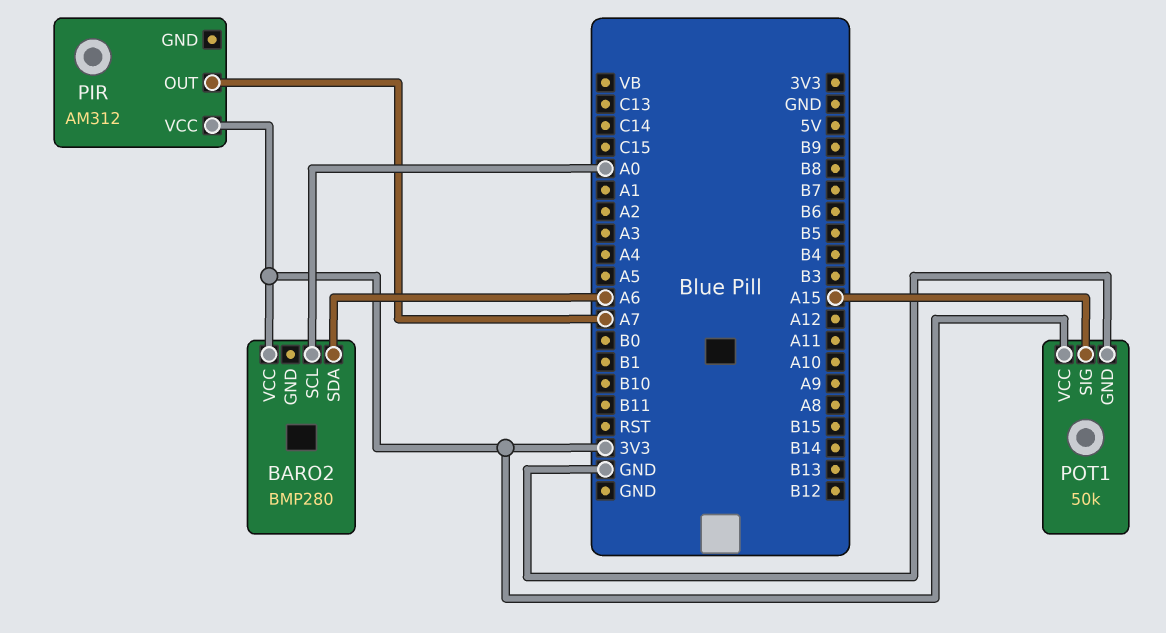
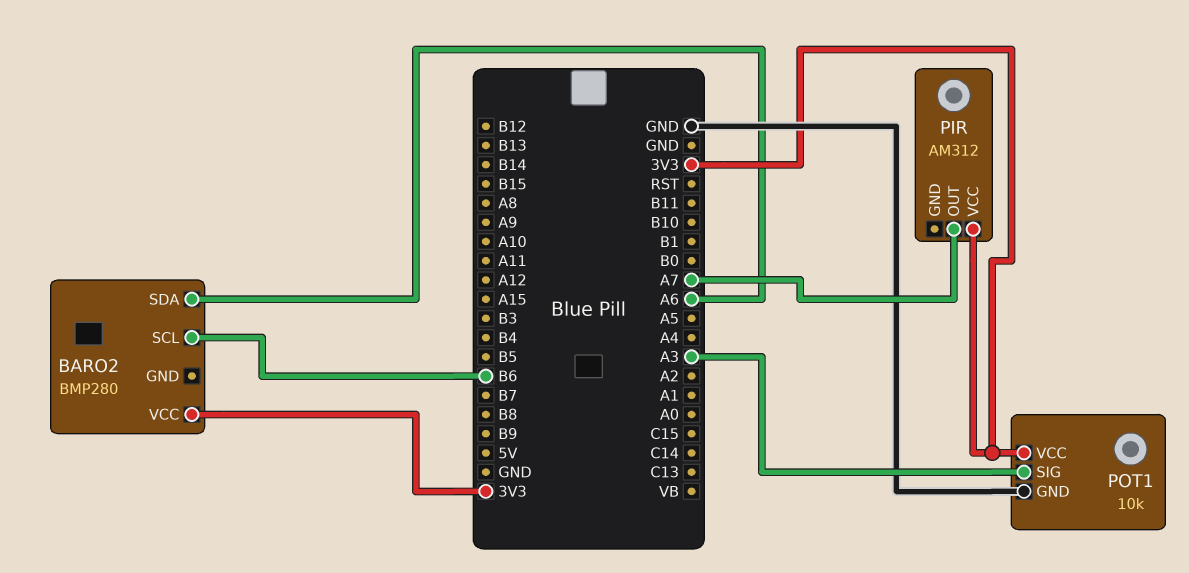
BARO2 pin SCL: A0 -> B6
POT1: 50k -> 10k
POT1 pin SIG: A15 -> A3

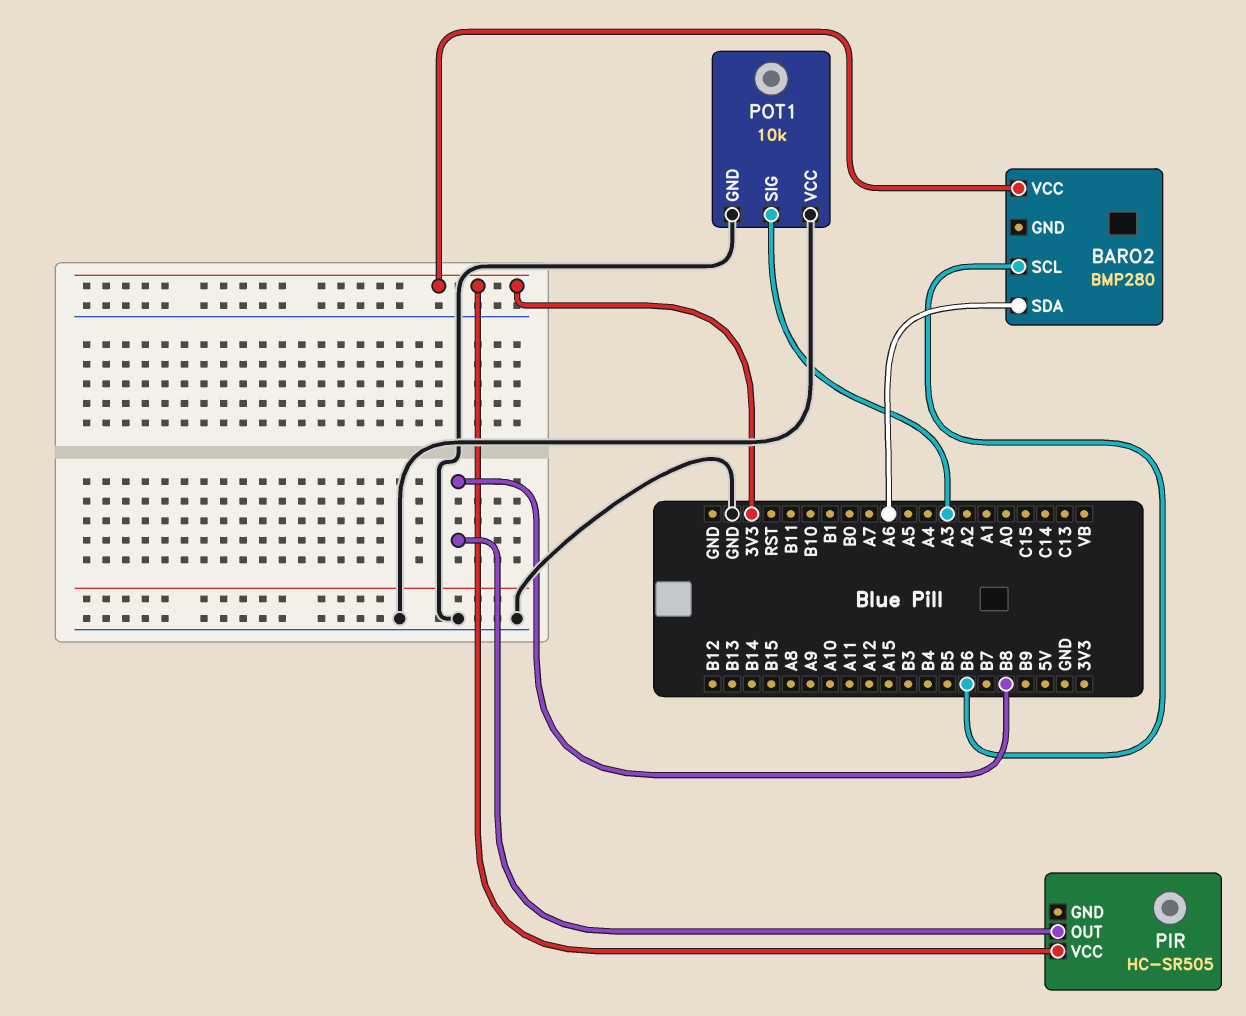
PIR: AM312 -> HC-SR505
PIR pin OUT: A7 -> B8
POT1 pin VCC: 3V3 -> GND

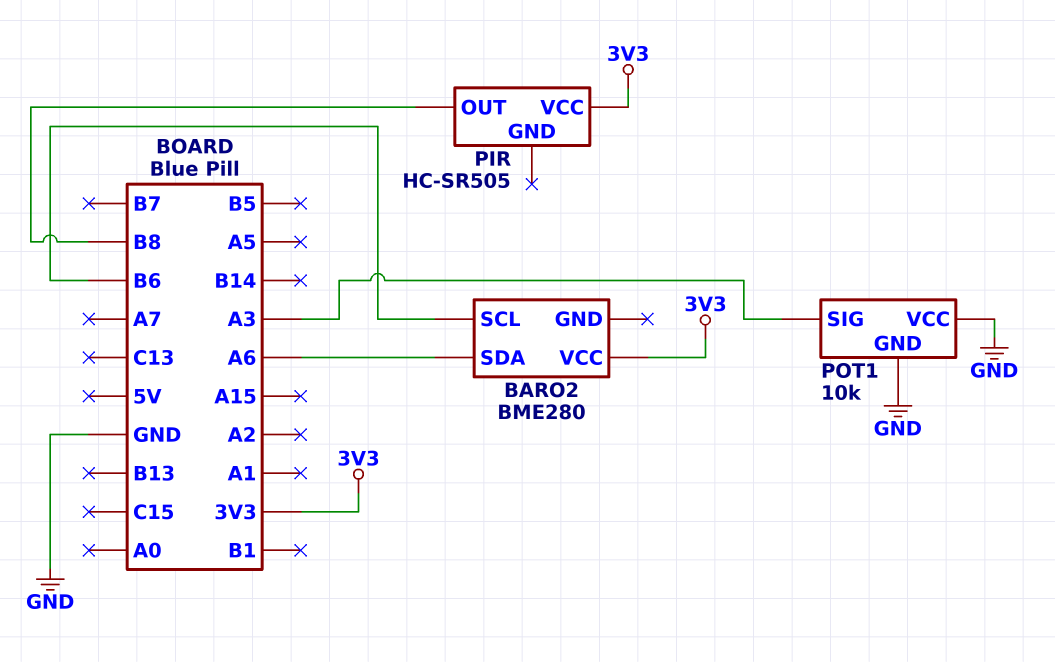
BARO2: BMP280 -> BME280

